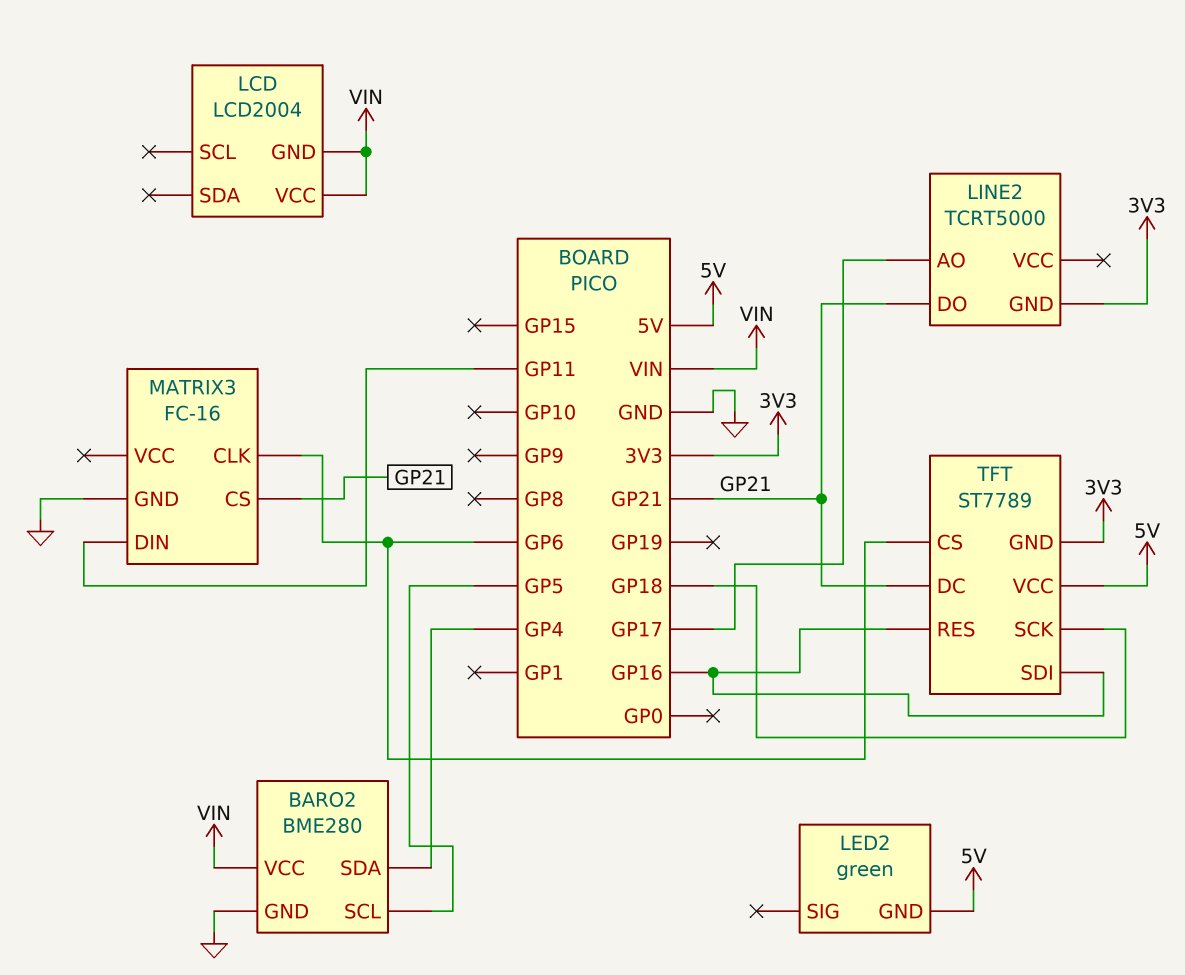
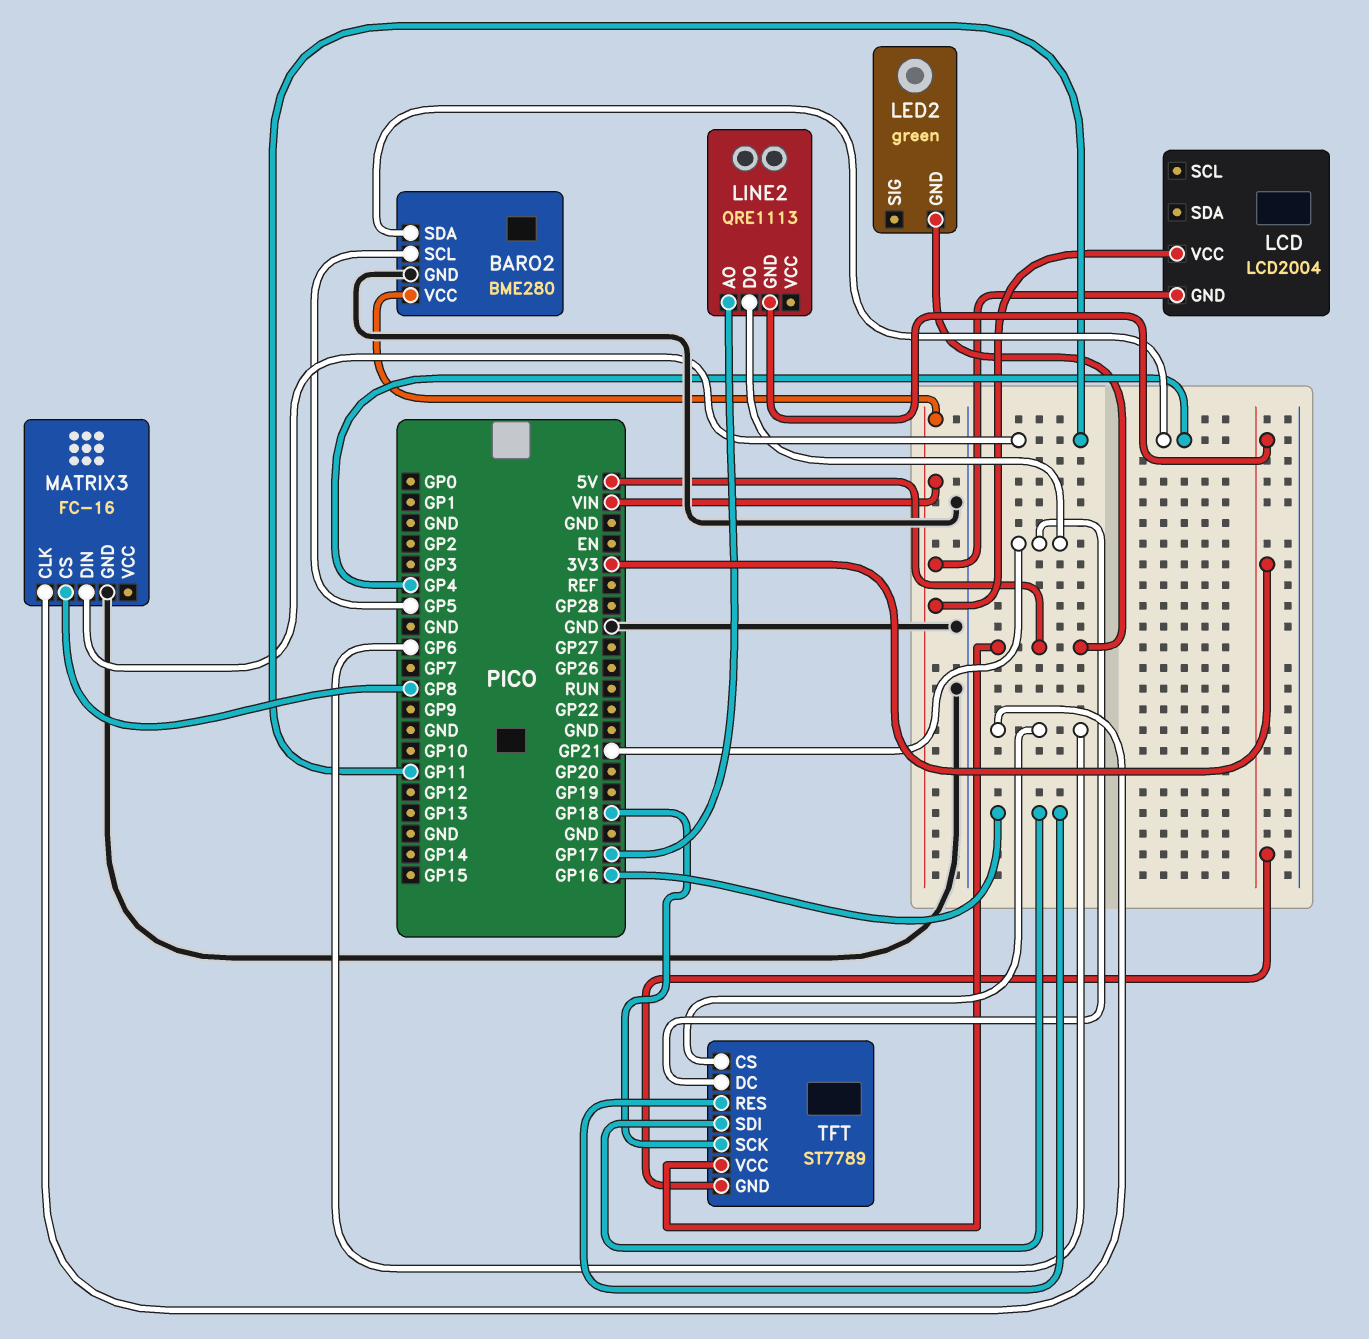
LINE2: TCRT5000 -> QRE1113
MATRIX3 pin CS: GP21 -> GP8

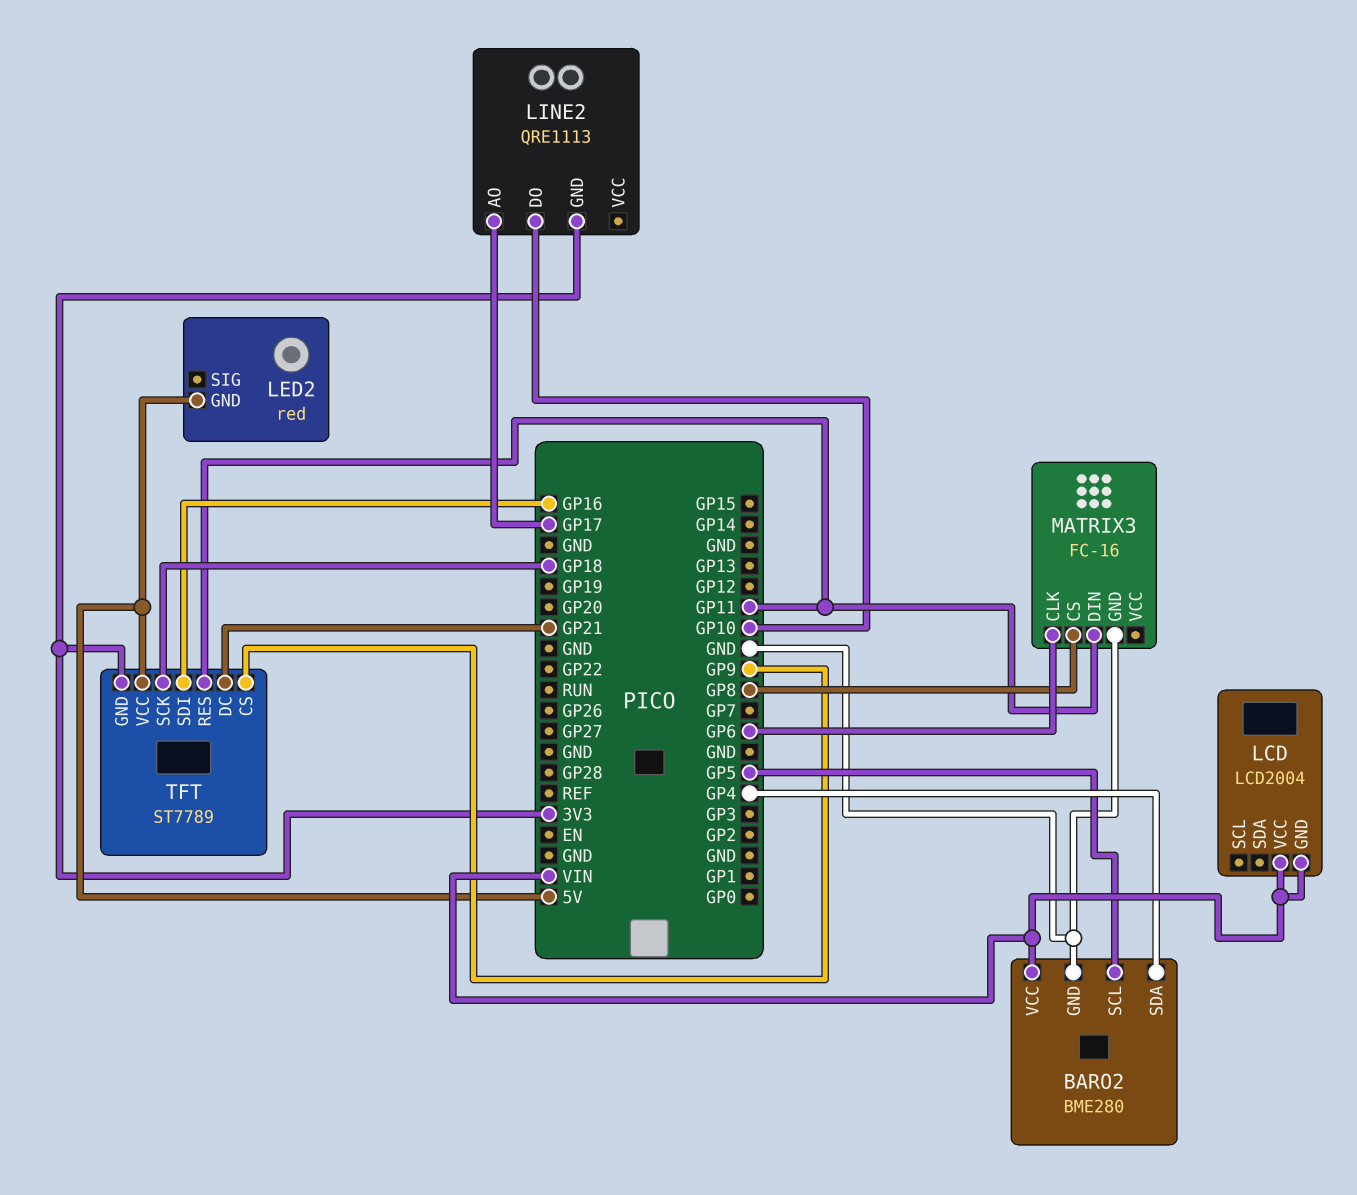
LED2: green -> red
LINE2 pin DO: GP21 -> GP10
TFT pin CS: GP6 -> GP9
TFT pin RES: GP16 -> GP11

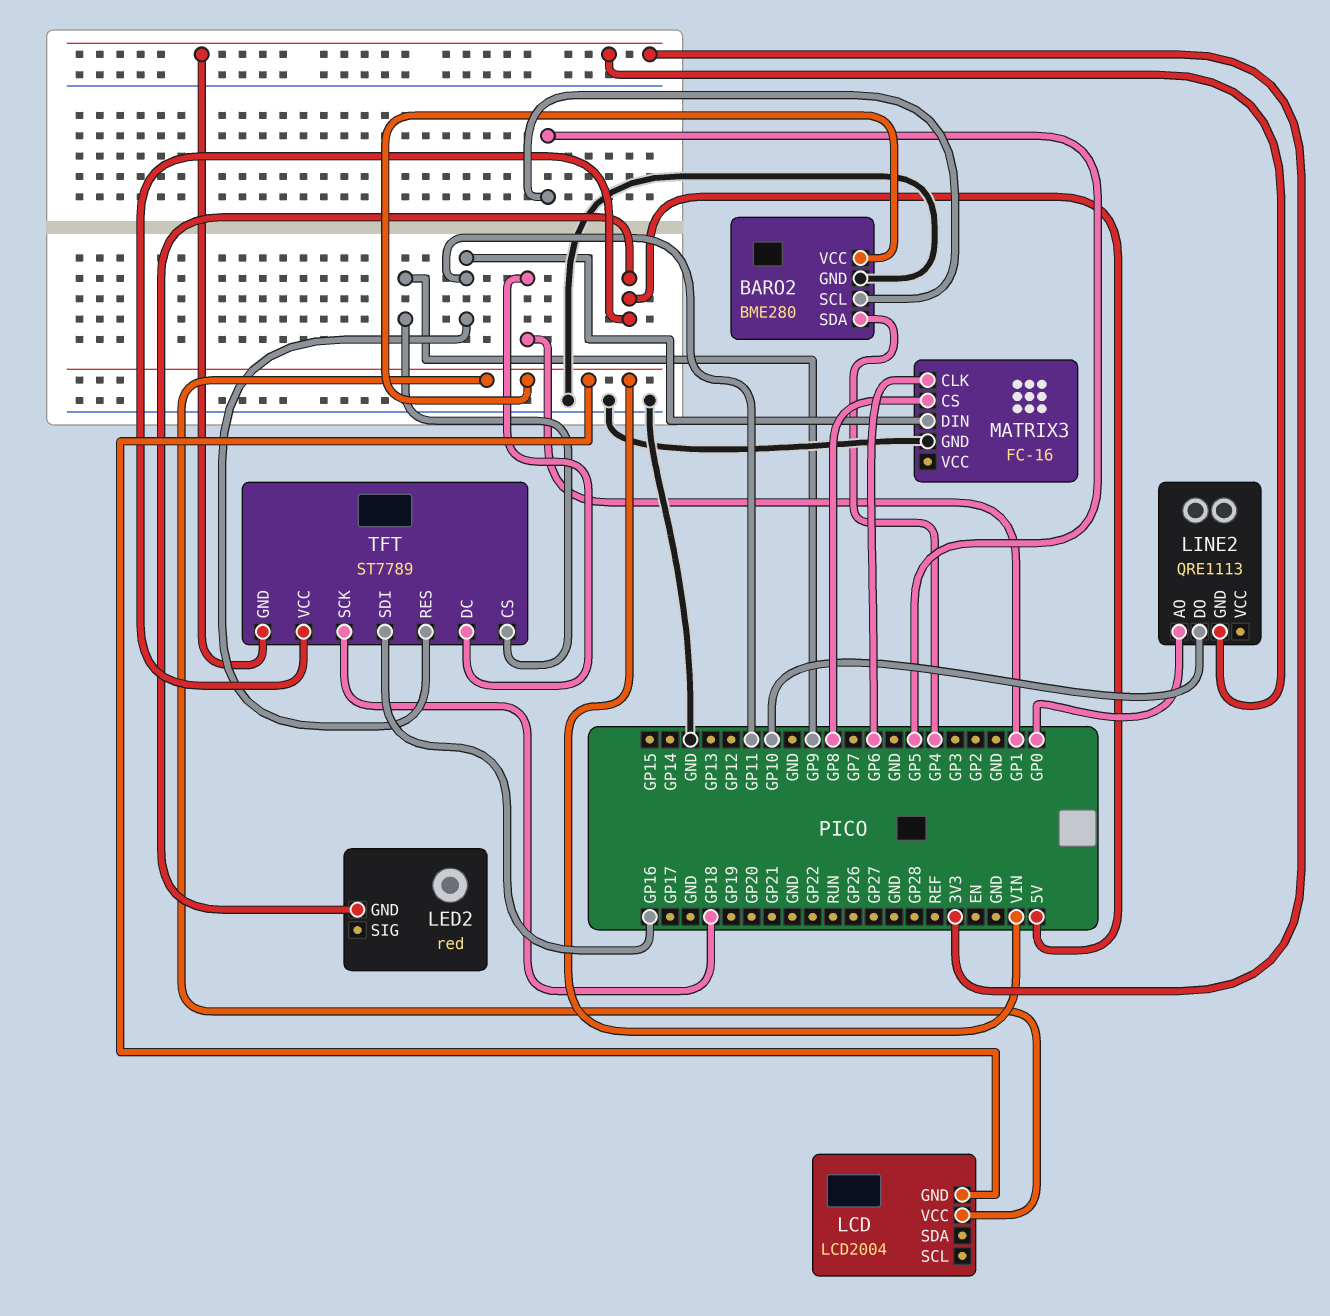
LINE2 pin AO: GP17 -> GP0
TFT pin DC: GP21 -> GP1

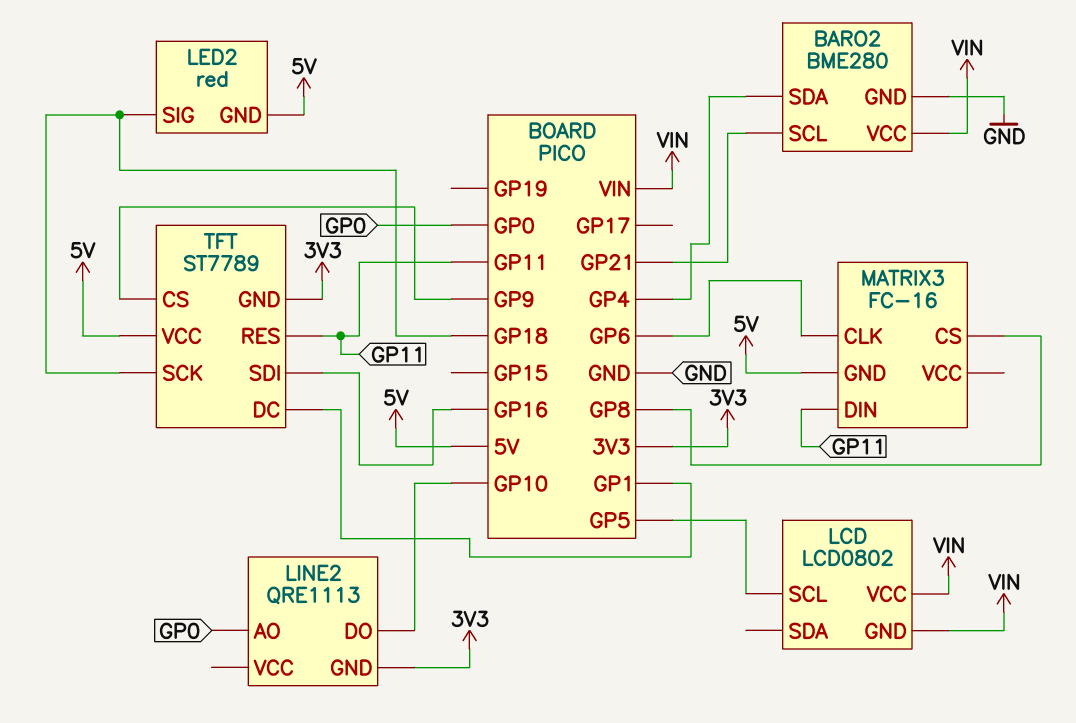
BARO2 pin SCL: GP5 -> GP21
LCD: LCD2004 -> LCD0802
LCD pin SCL: none -> GP5
LED2 pin SIG: none -> GP18
MATRIX3 pin GND: GND -> 5V

